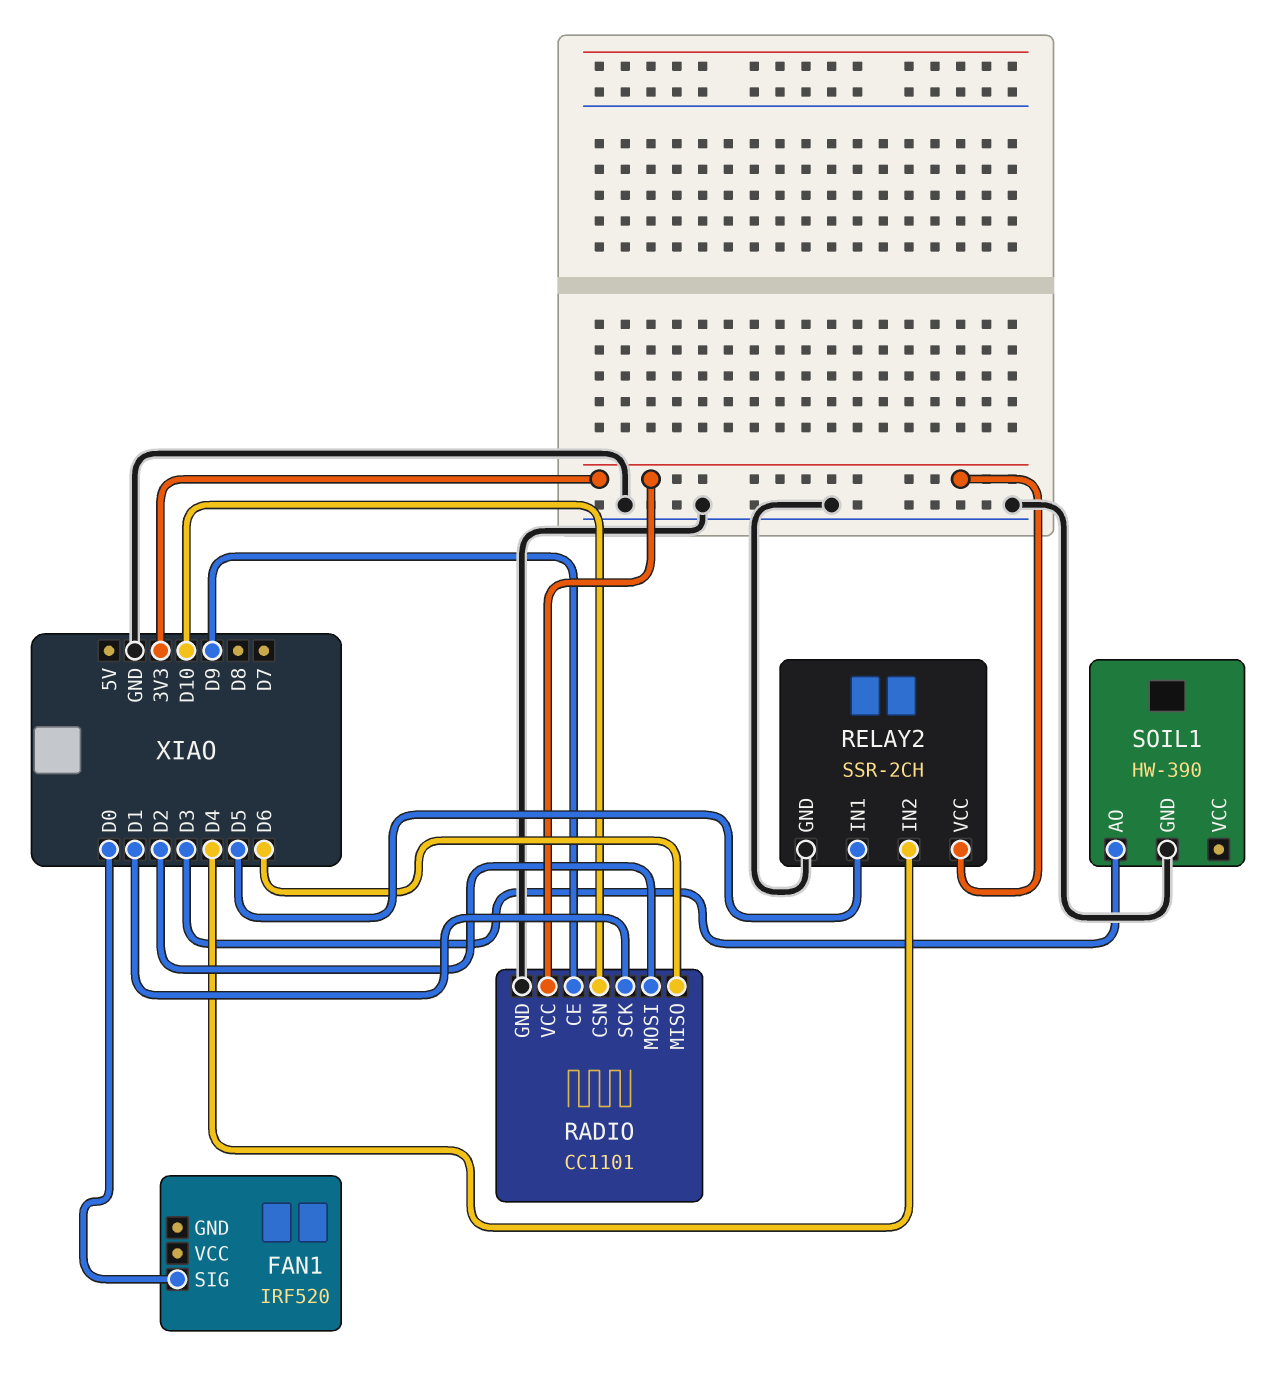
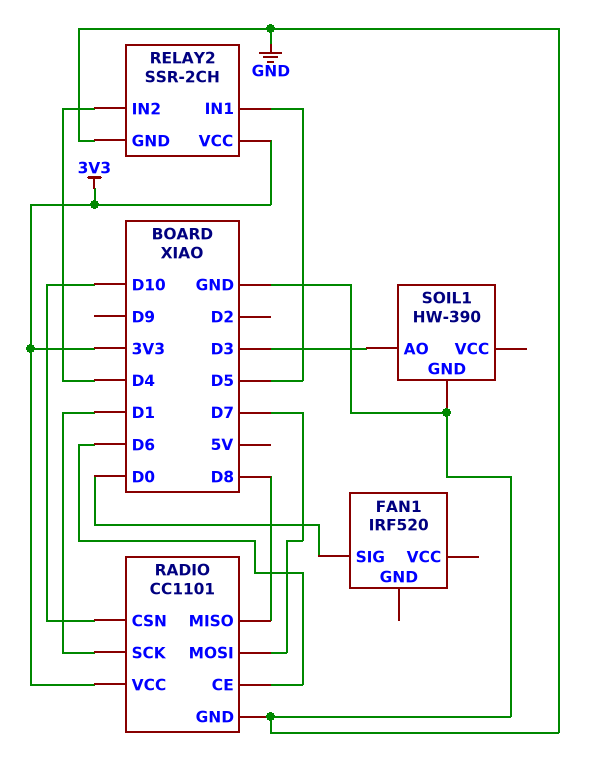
RADIO pin CE: D9 -> D6
RADIO pin MISO: D6 -> D8
RADIO pin MOSI: D2 -> D7

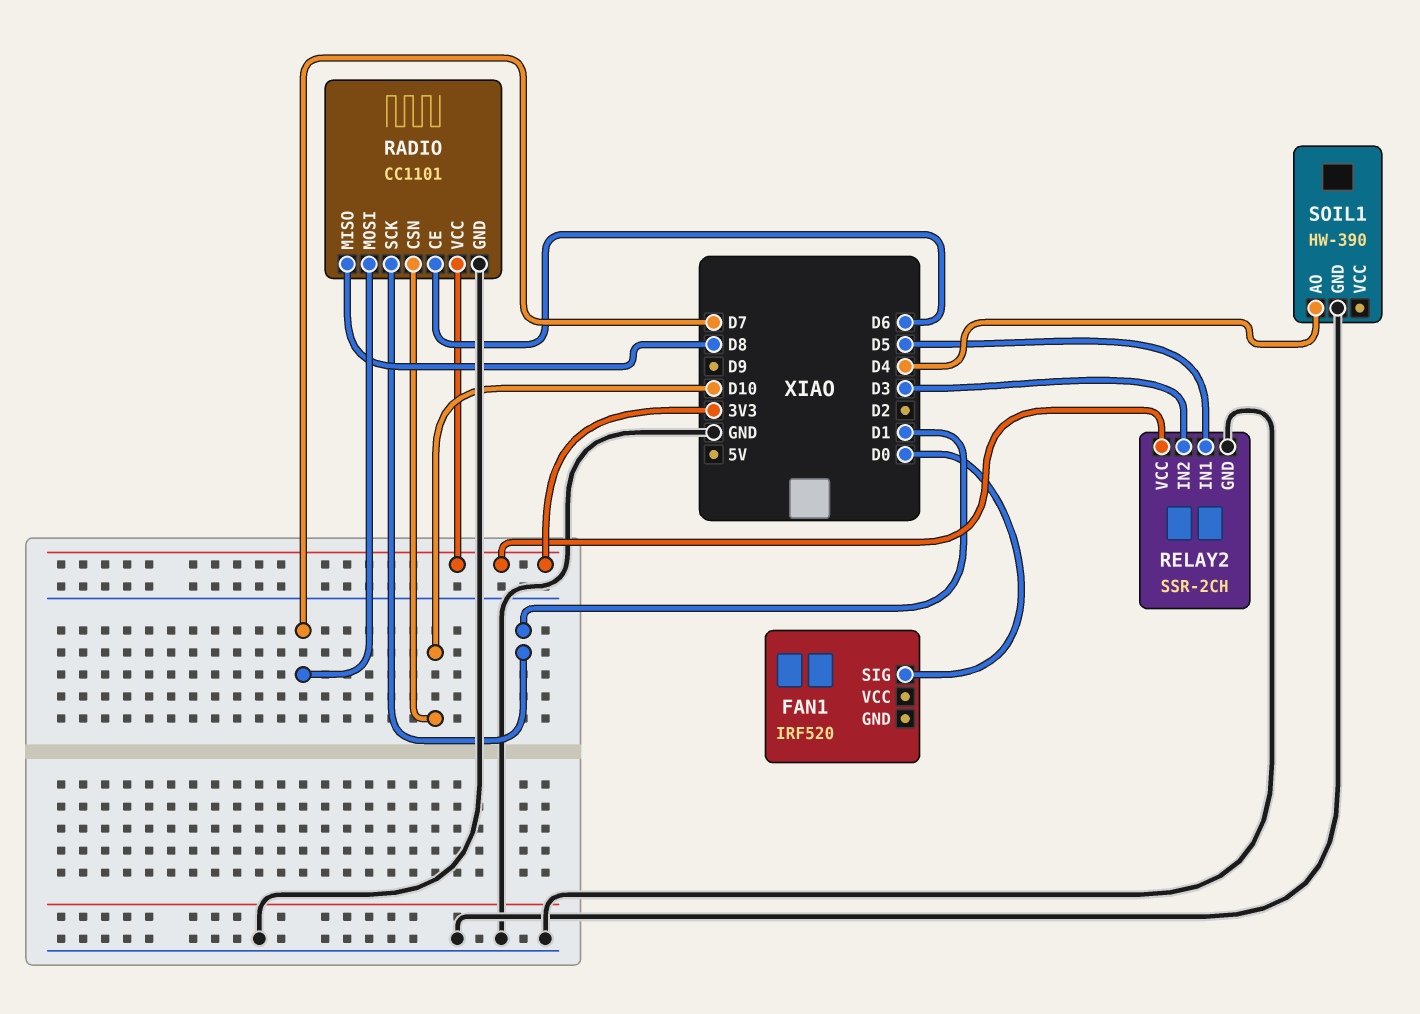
RELAY2 pin IN2: D4 -> D3
SOIL1 pin AO: D3 -> D4

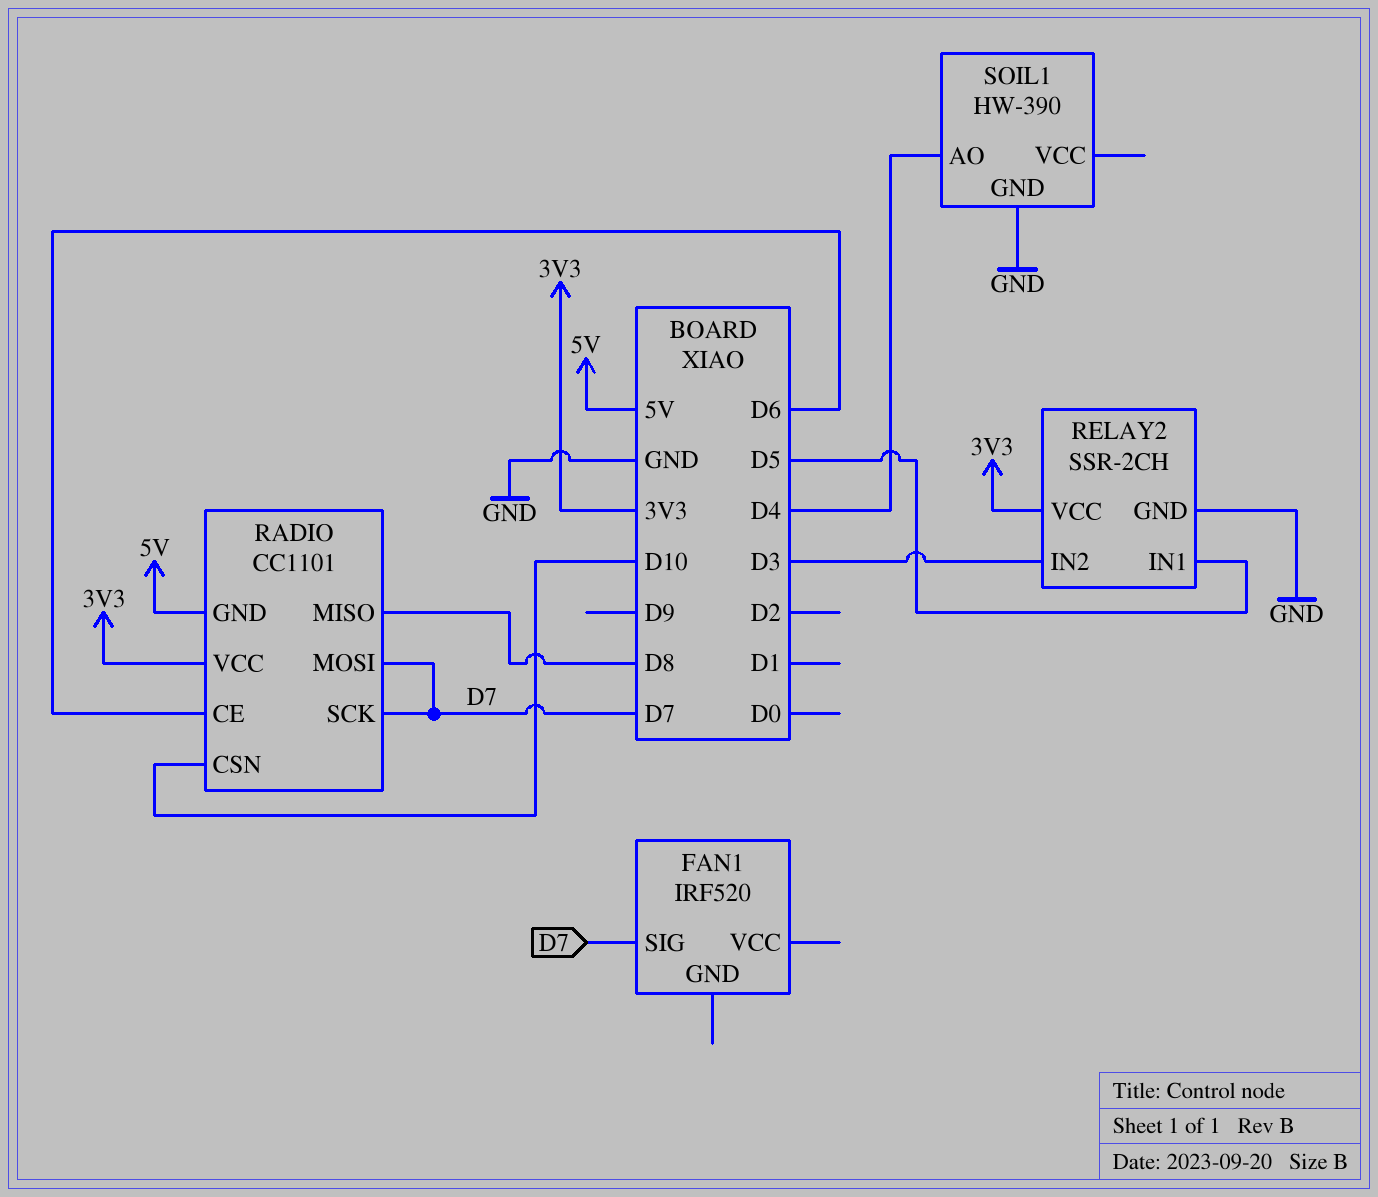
FAN1 pin SIG: D0 -> D7
RADIO pin GND: GND -> 5V
RADIO pin SCK: D1 -> D7

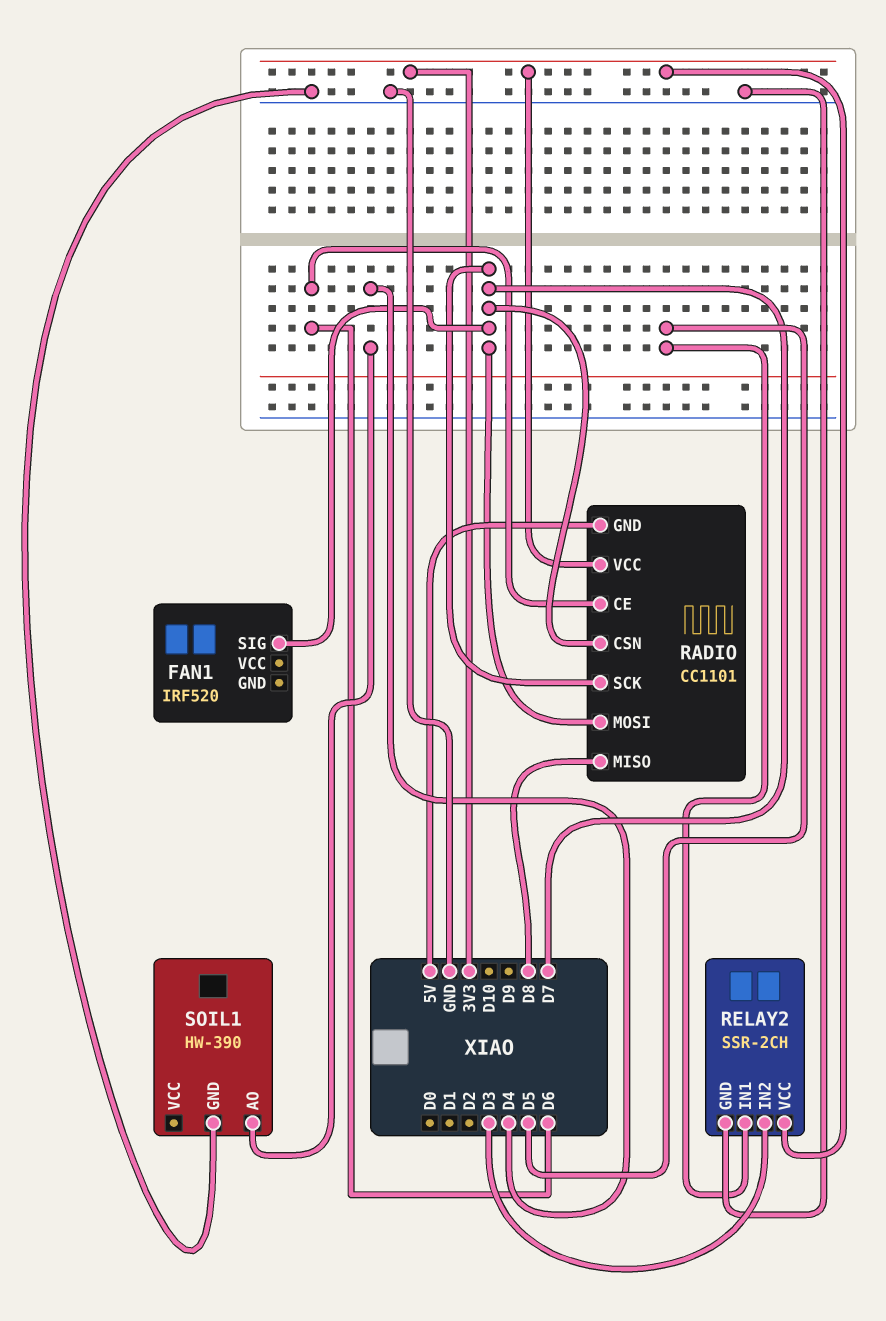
RADIO pin CSN: D10 -> D7

